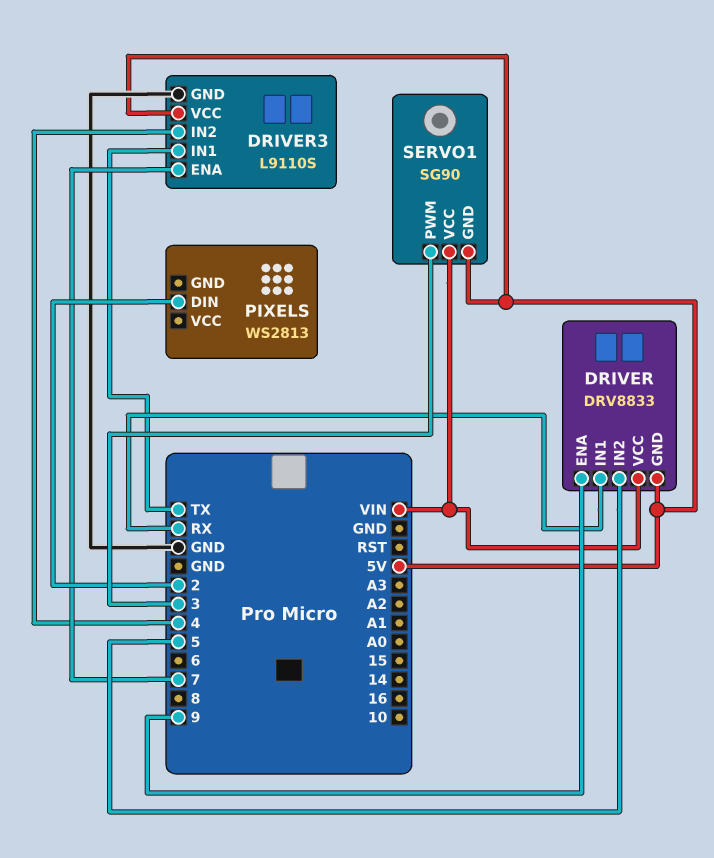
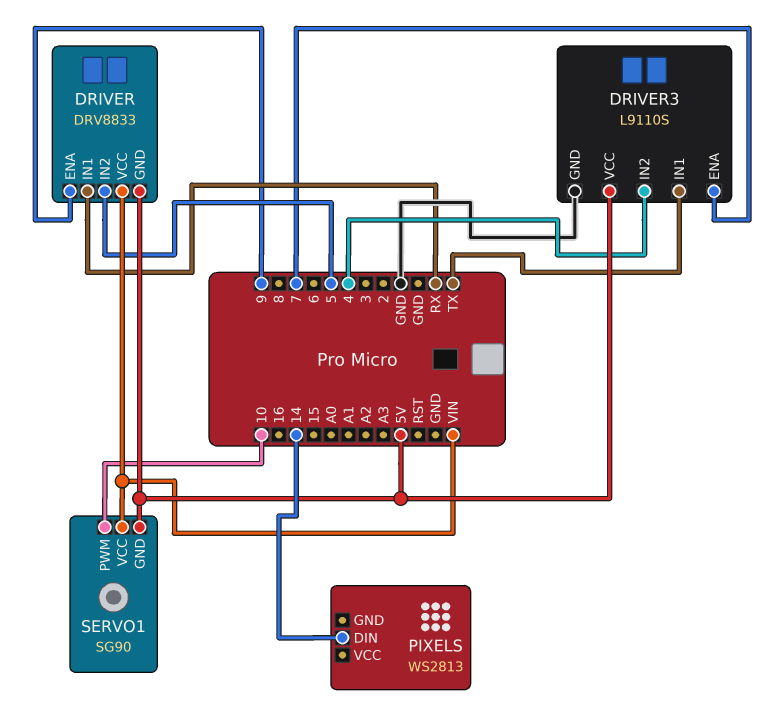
PIXELS pin DIN: 2 -> 14
SERVO1 pin PWM: 3 -> 10

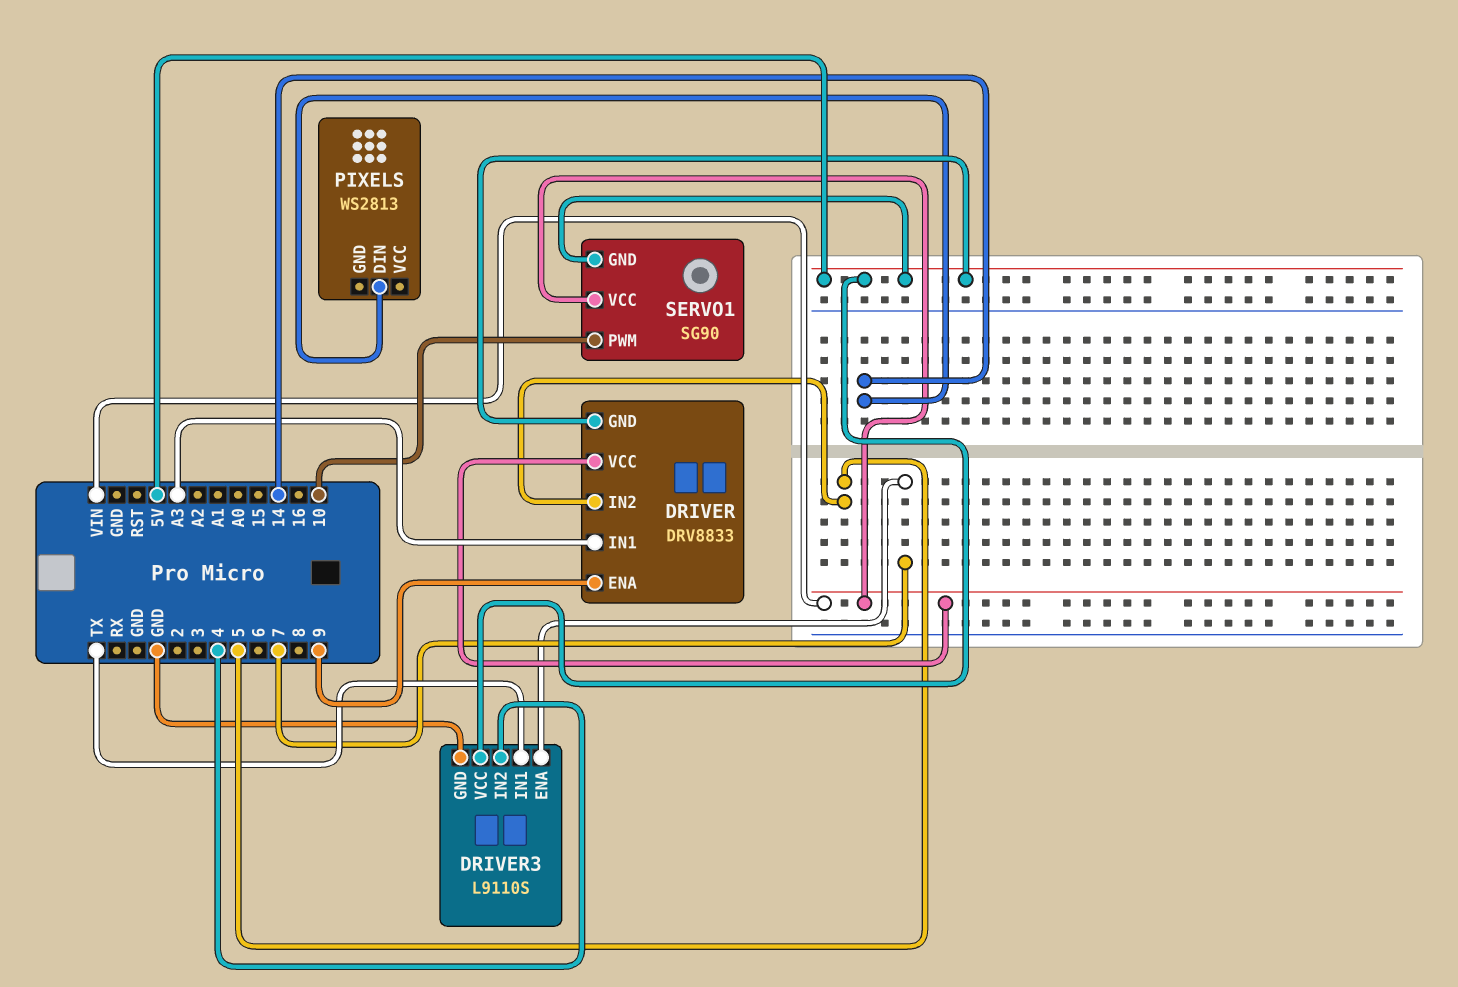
DRIVER pin IN1: RX -> A3

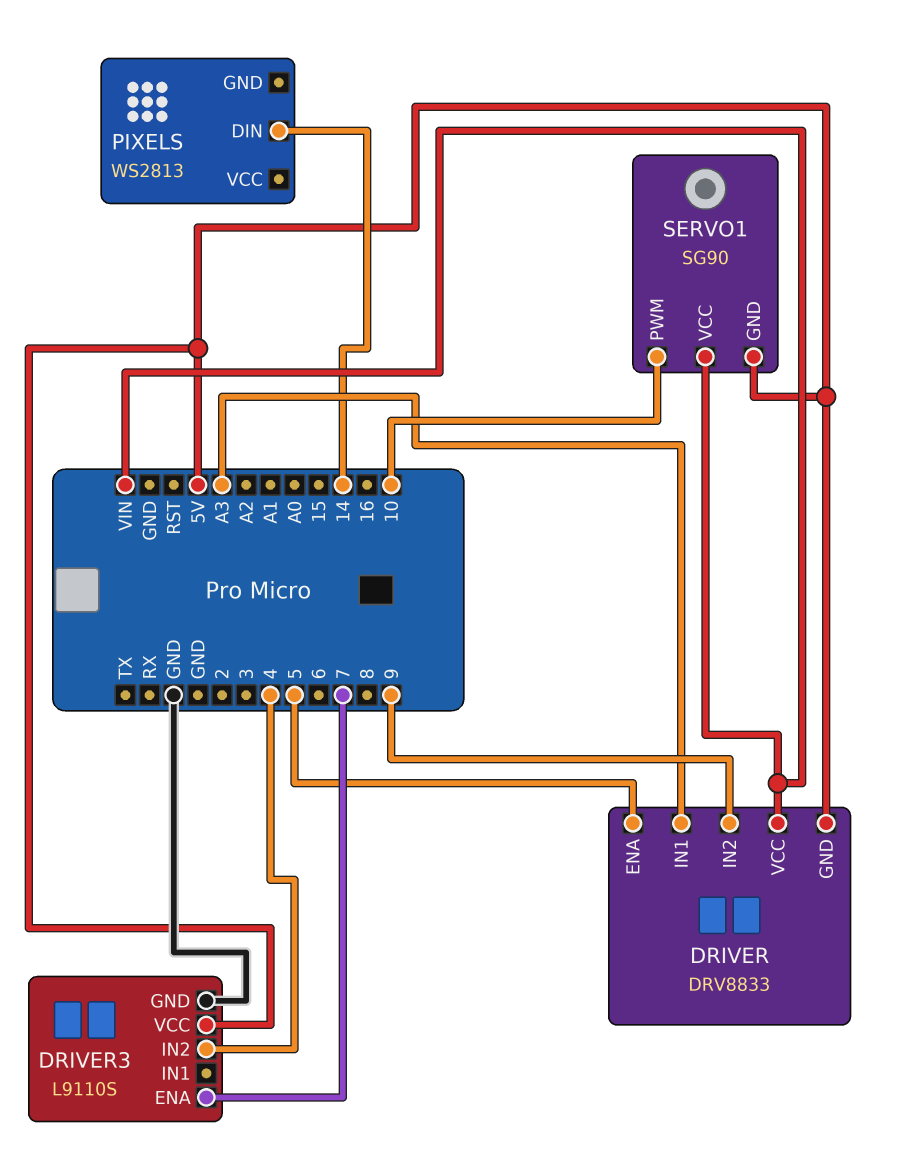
DRIVER pin ENA: 9 -> 5
DRIVER pin IN2: 5 -> 9
DRIVER3 pin IN1: TX -> none

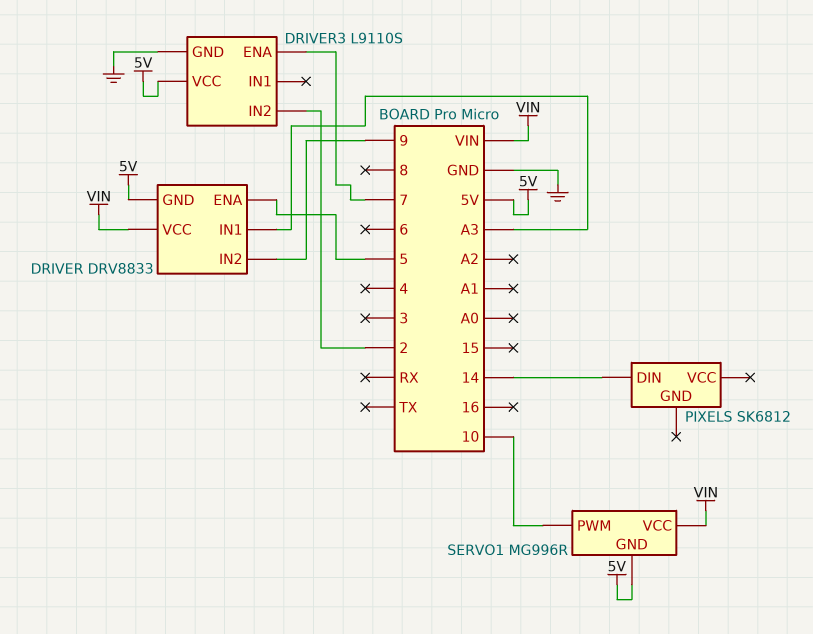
DRIVER3 pin IN2: 4 -> 2
PIXELS: WS2813 -> SK6812
SERVO1: SG90 -> MG996R

